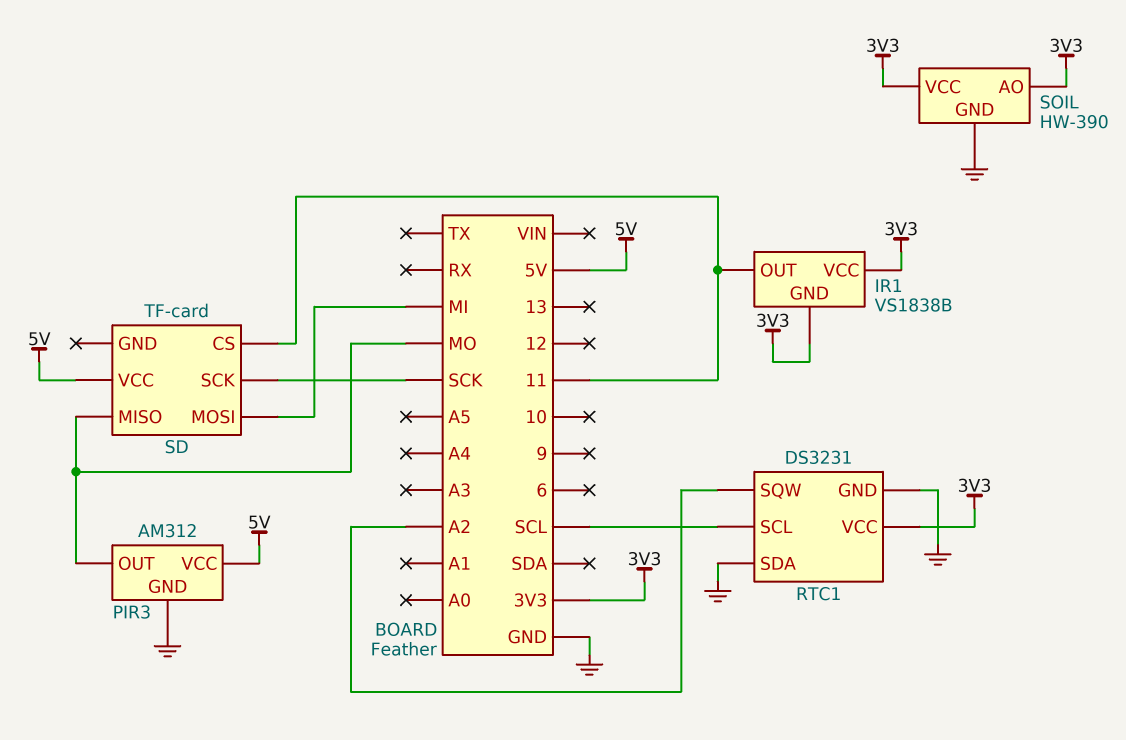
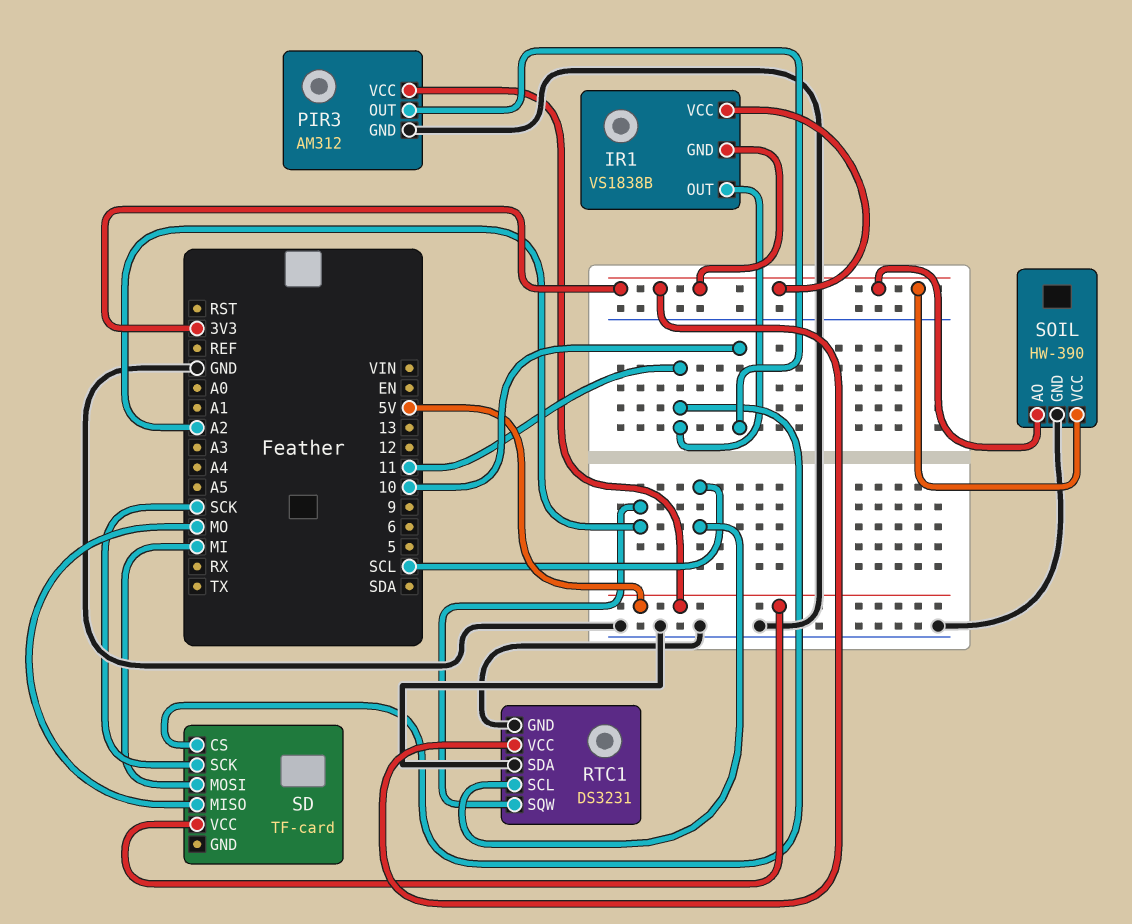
PIR3 pin OUT: MO -> 10

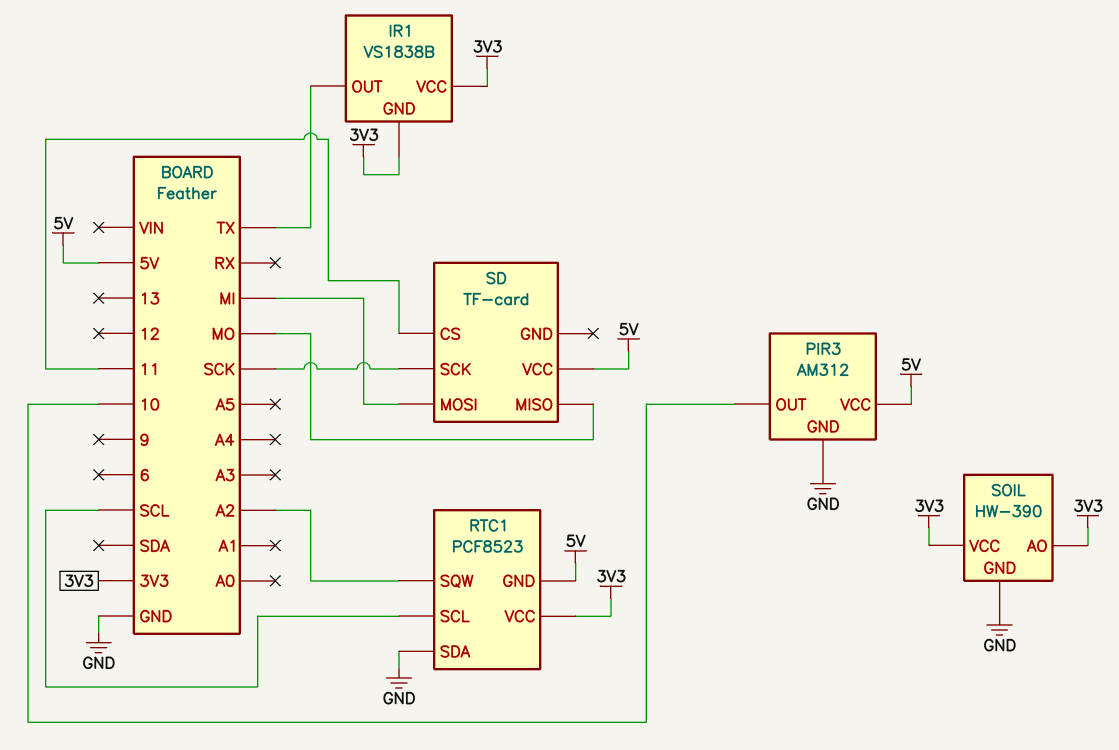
IR1 pin OUT: 11 -> TX
RTC1: DS3231 -> PCF8523
RTC1 pin GND: GND -> 5V

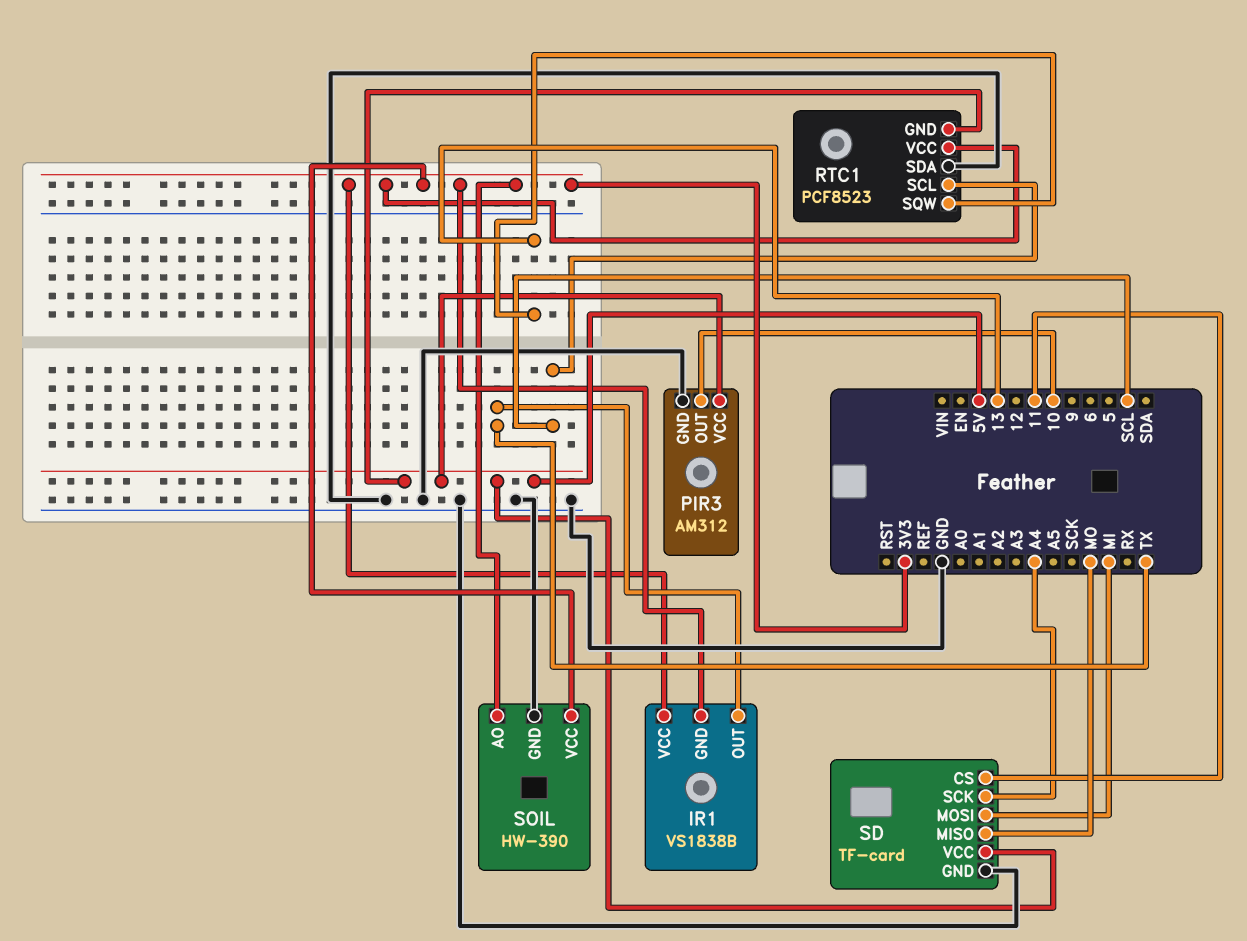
RTC1 pin SQW: A2 -> 13
SD pin GND: none -> GND
SD pin SCK: SCK -> A4

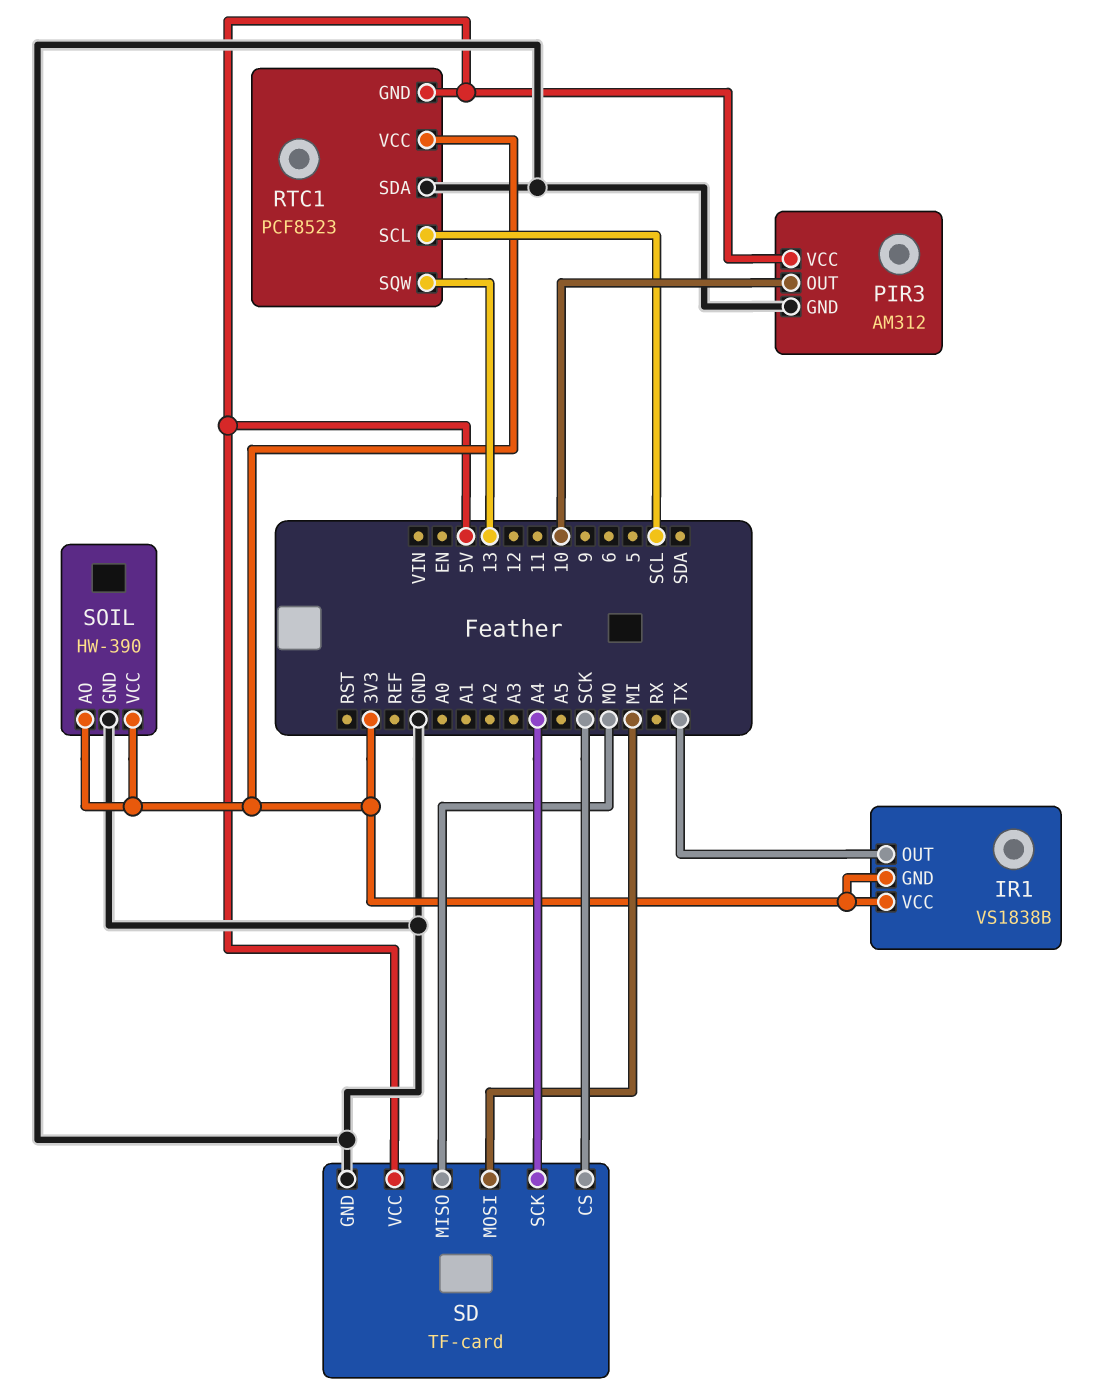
SD pin CS: 11 -> SCK

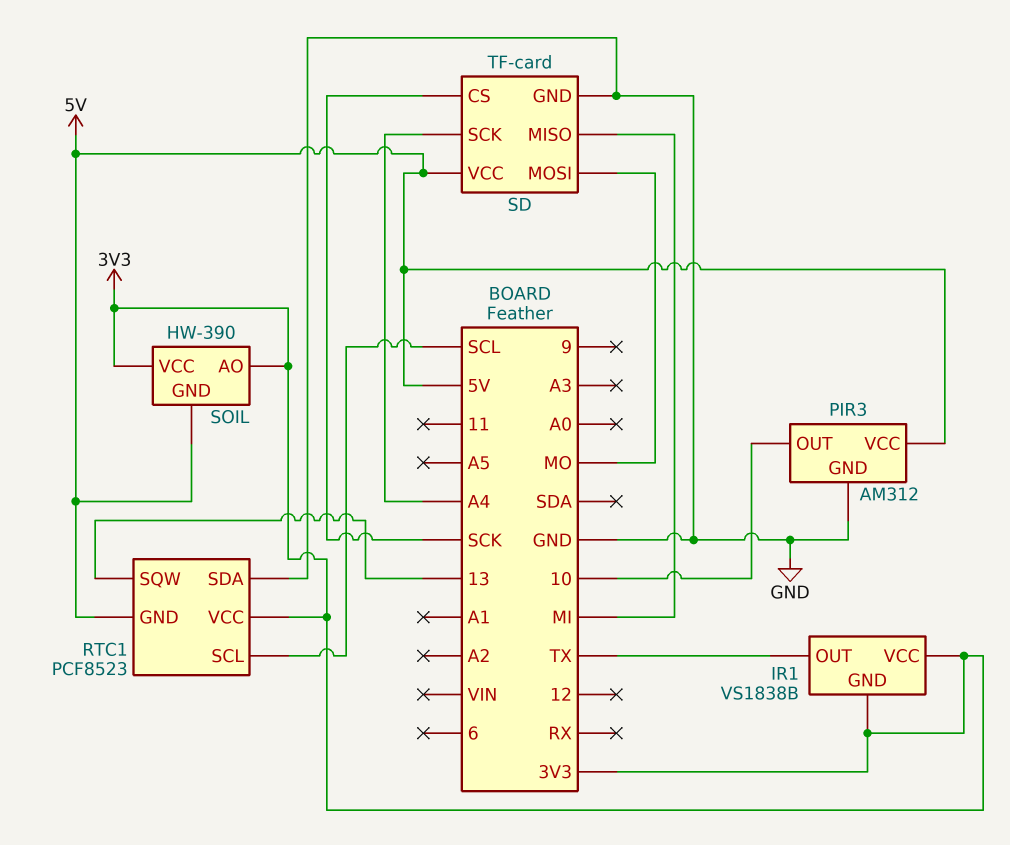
SD pin MISO: MO -> MI
SD pin MOSI: MI -> MO
SOIL pin GND: GND -> 5V

